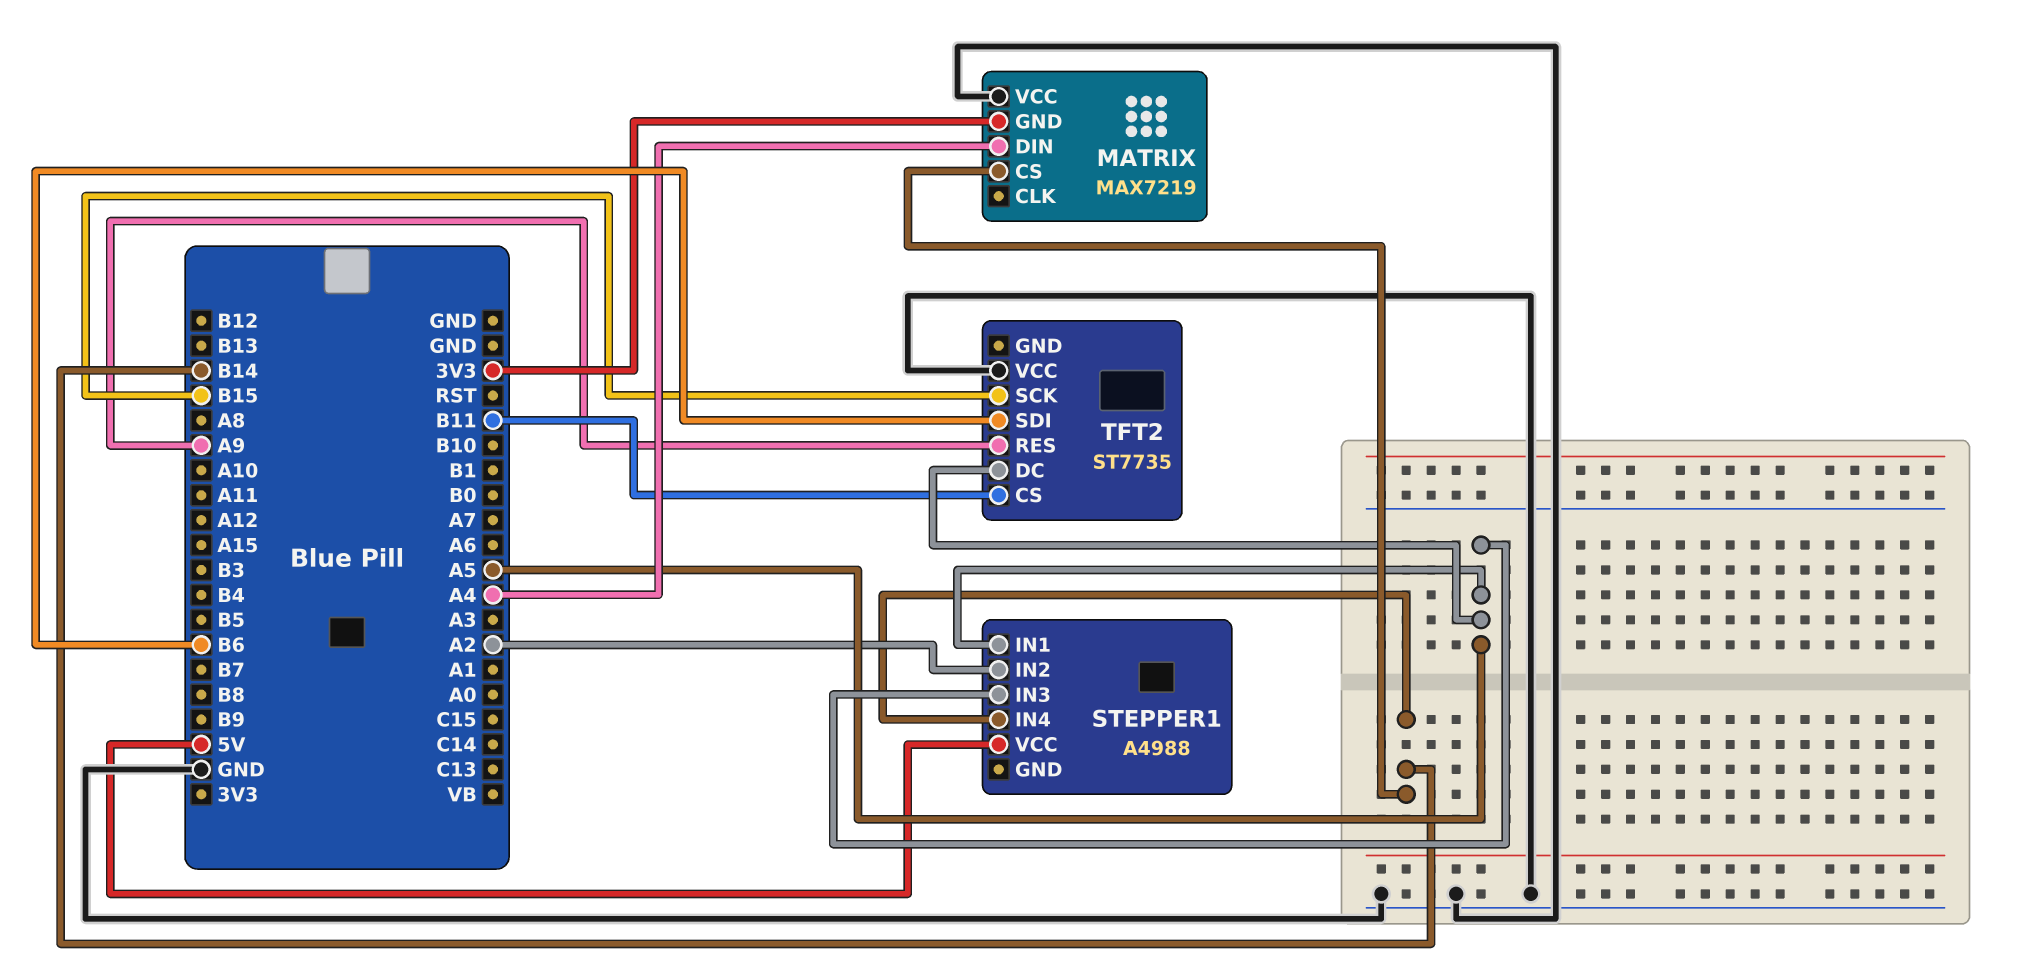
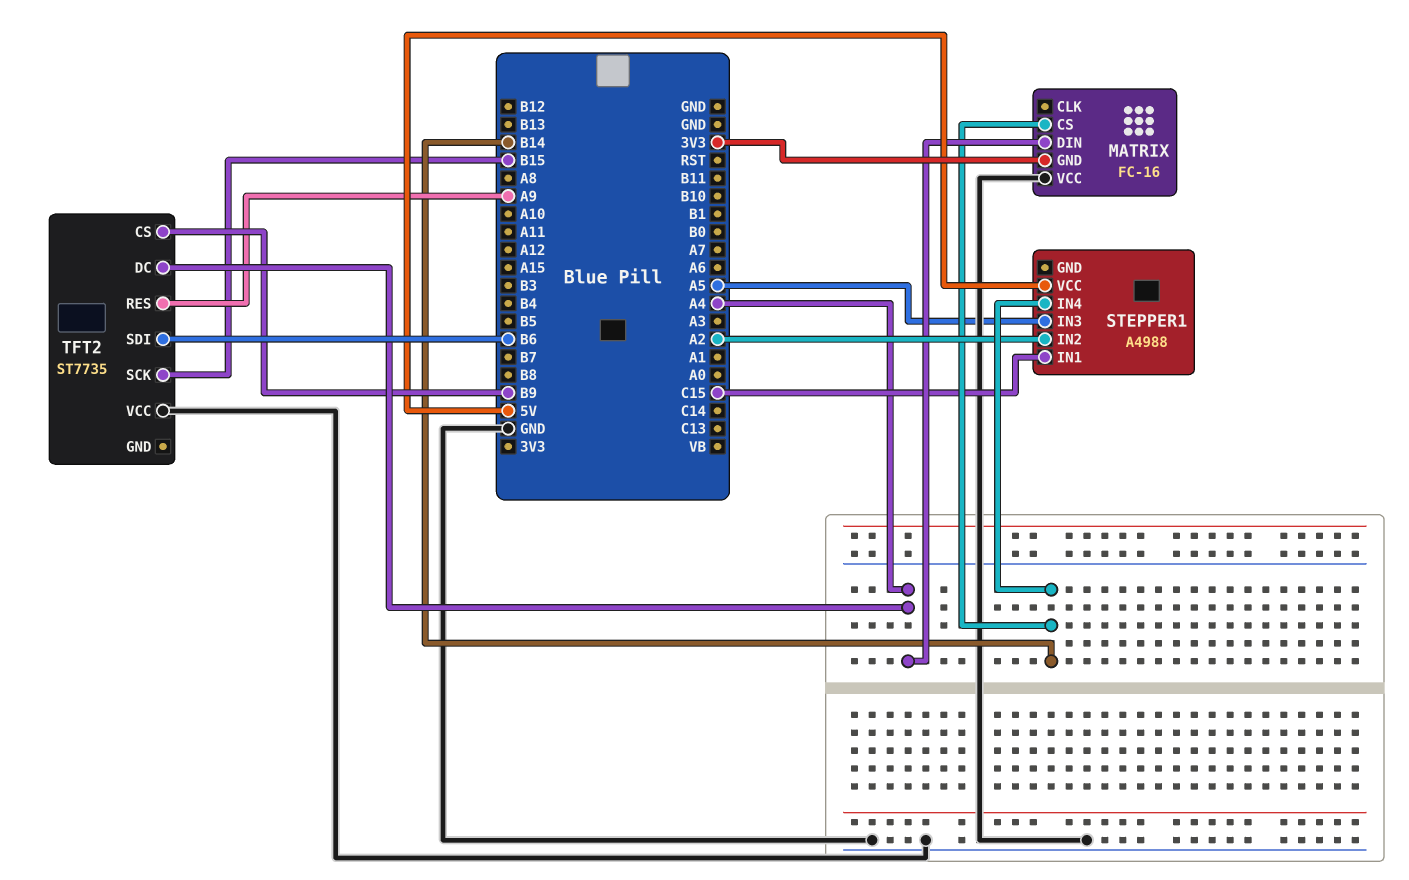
MATRIX: MAX7219 -> FC-16
STEPPER1 pin IN1: A5 -> C15
TFT2 pin CS: B11 -> B9
TFT2 pin DC: A5 -> A4

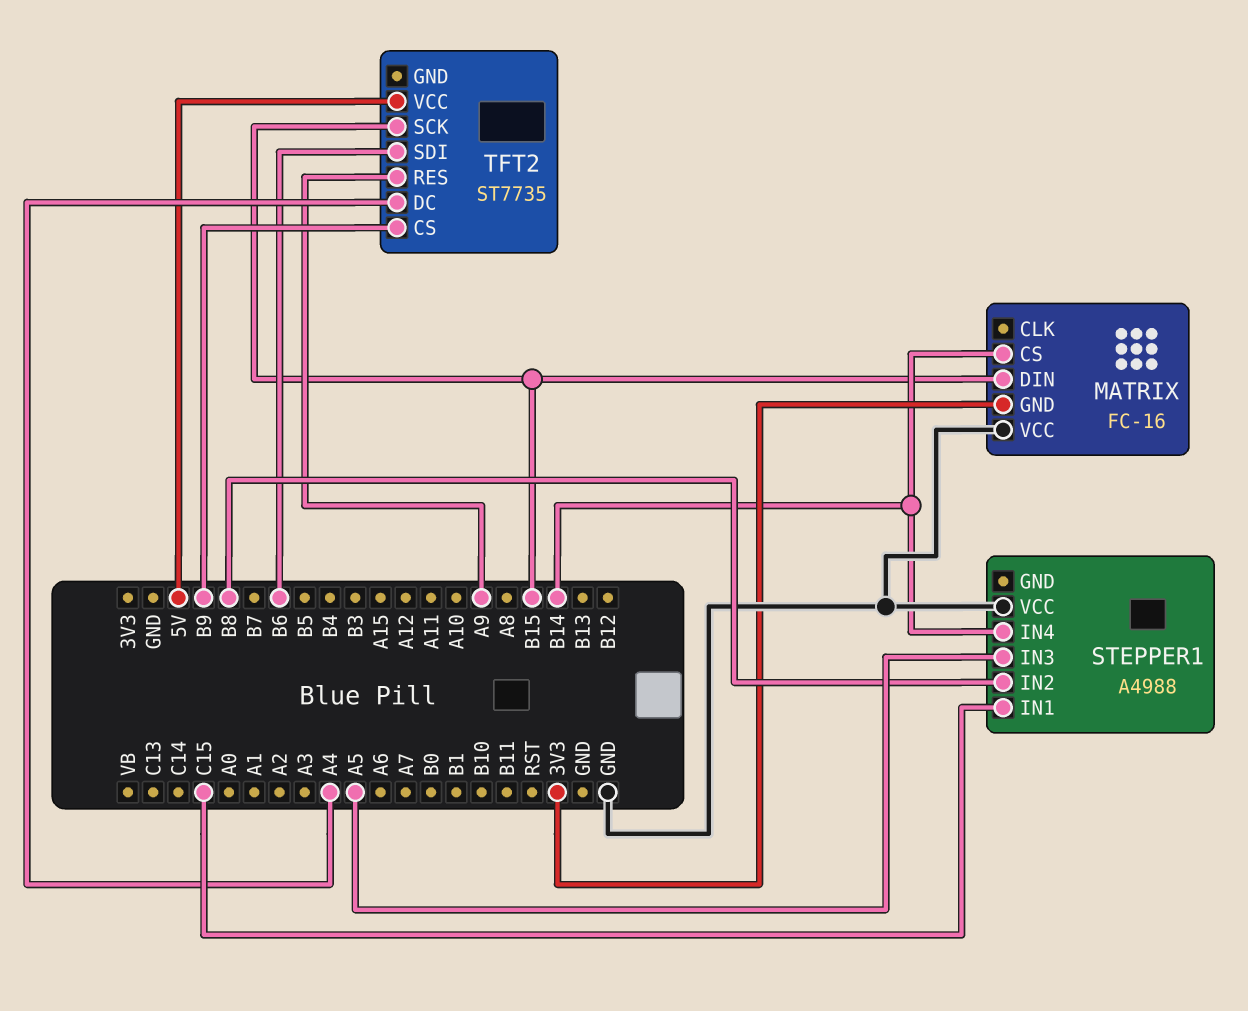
MATRIX pin DIN: A4 -> B15
STEPPER1 pin IN2: A2 -> B8
STEPPER1 pin VCC: 5V -> GND
TFT2 pin VCC: GND -> 5V

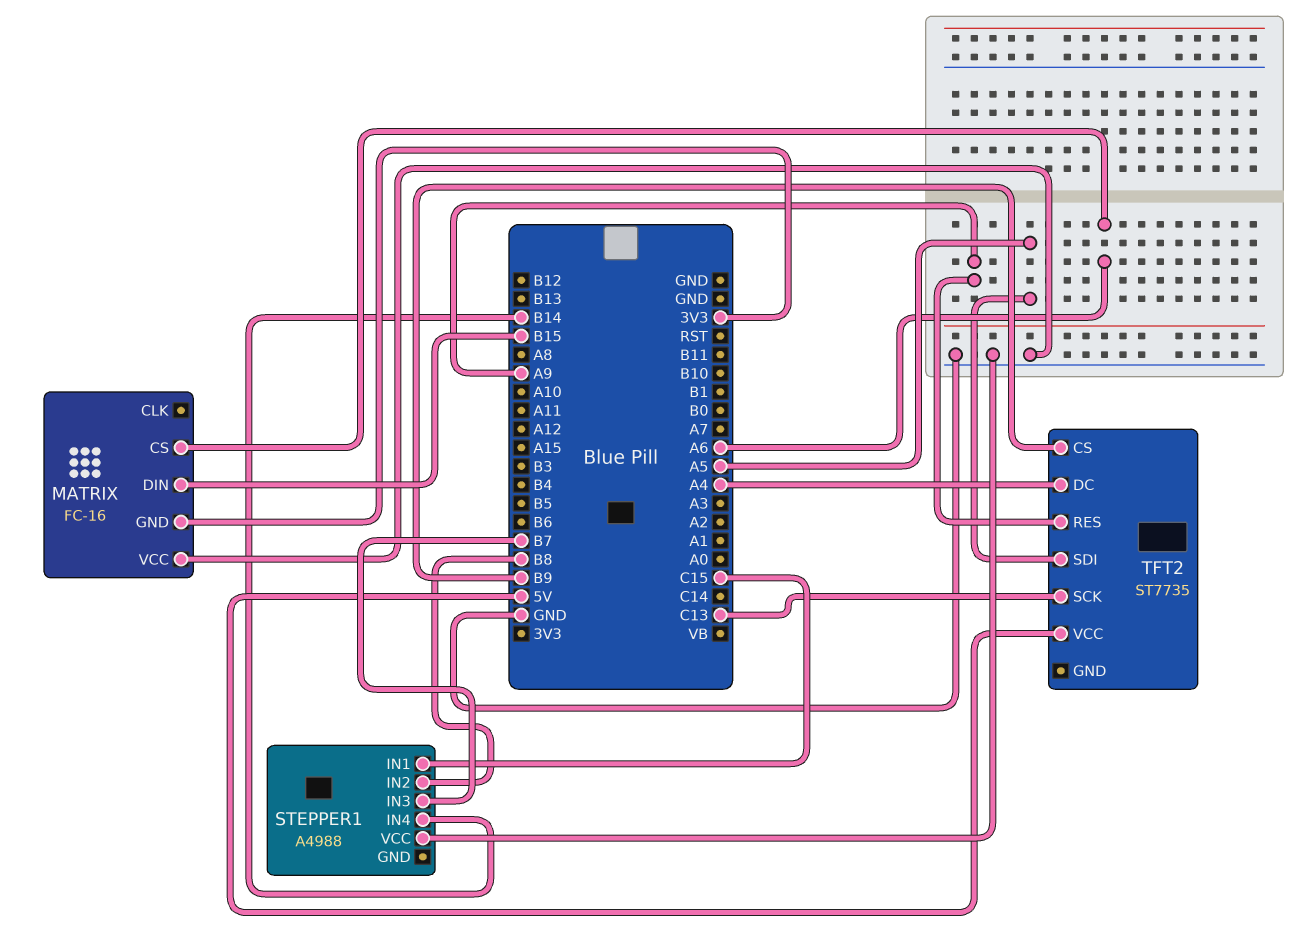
MATRIX pin CS: B14 -> A6
STEPPER1 pin IN3: A5 -> B7
TFT2 pin SCK: B15 -> C13
TFT2 pin SDI: B6 -> A5

